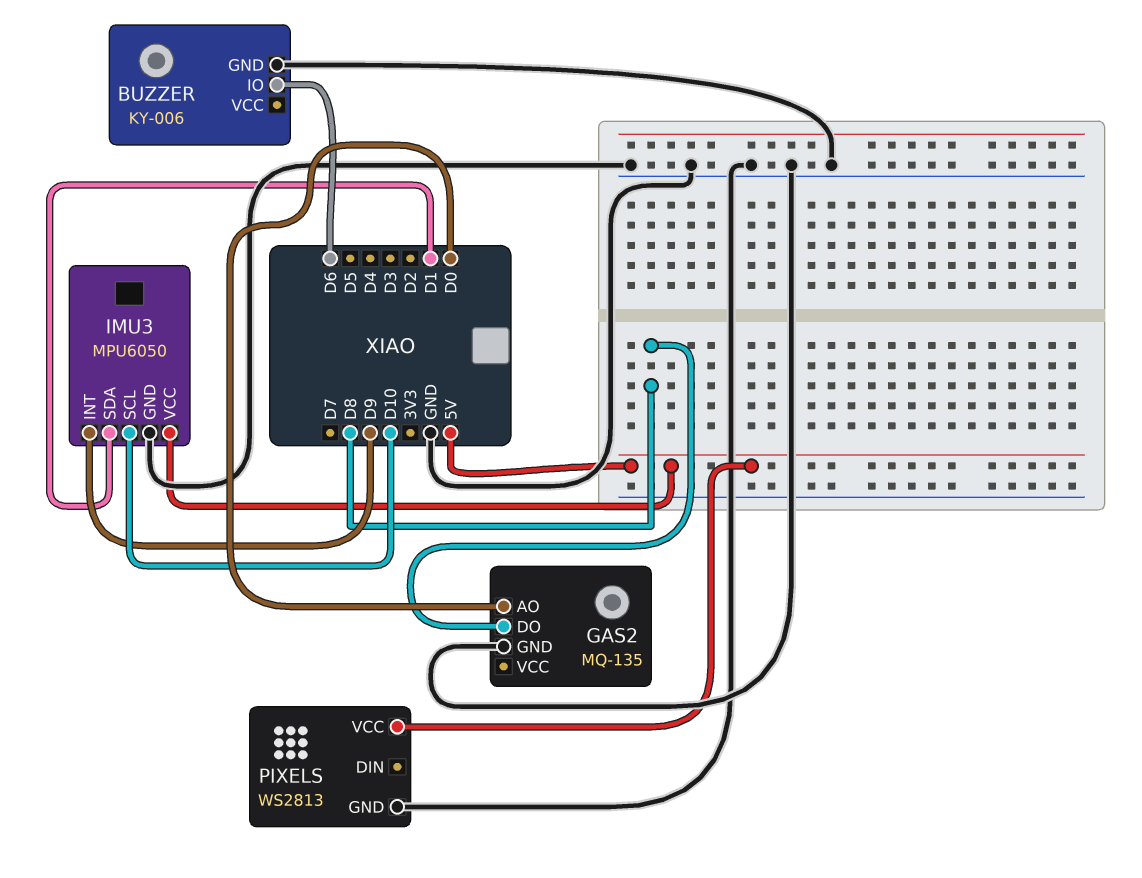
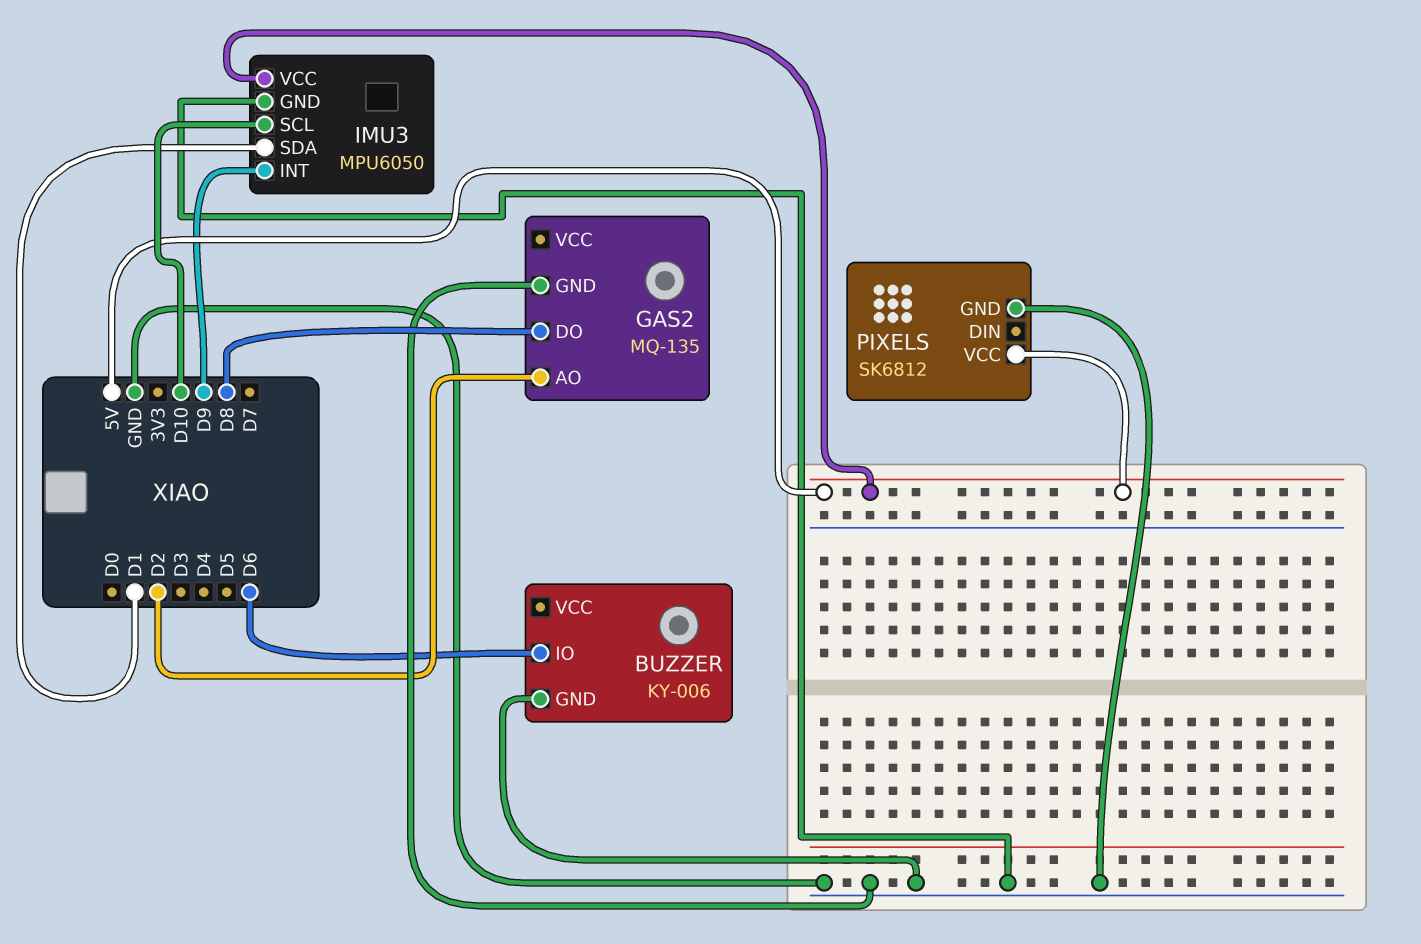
GAS2 pin AO: D0 -> D2
PIXELS: WS2813 -> SK6812

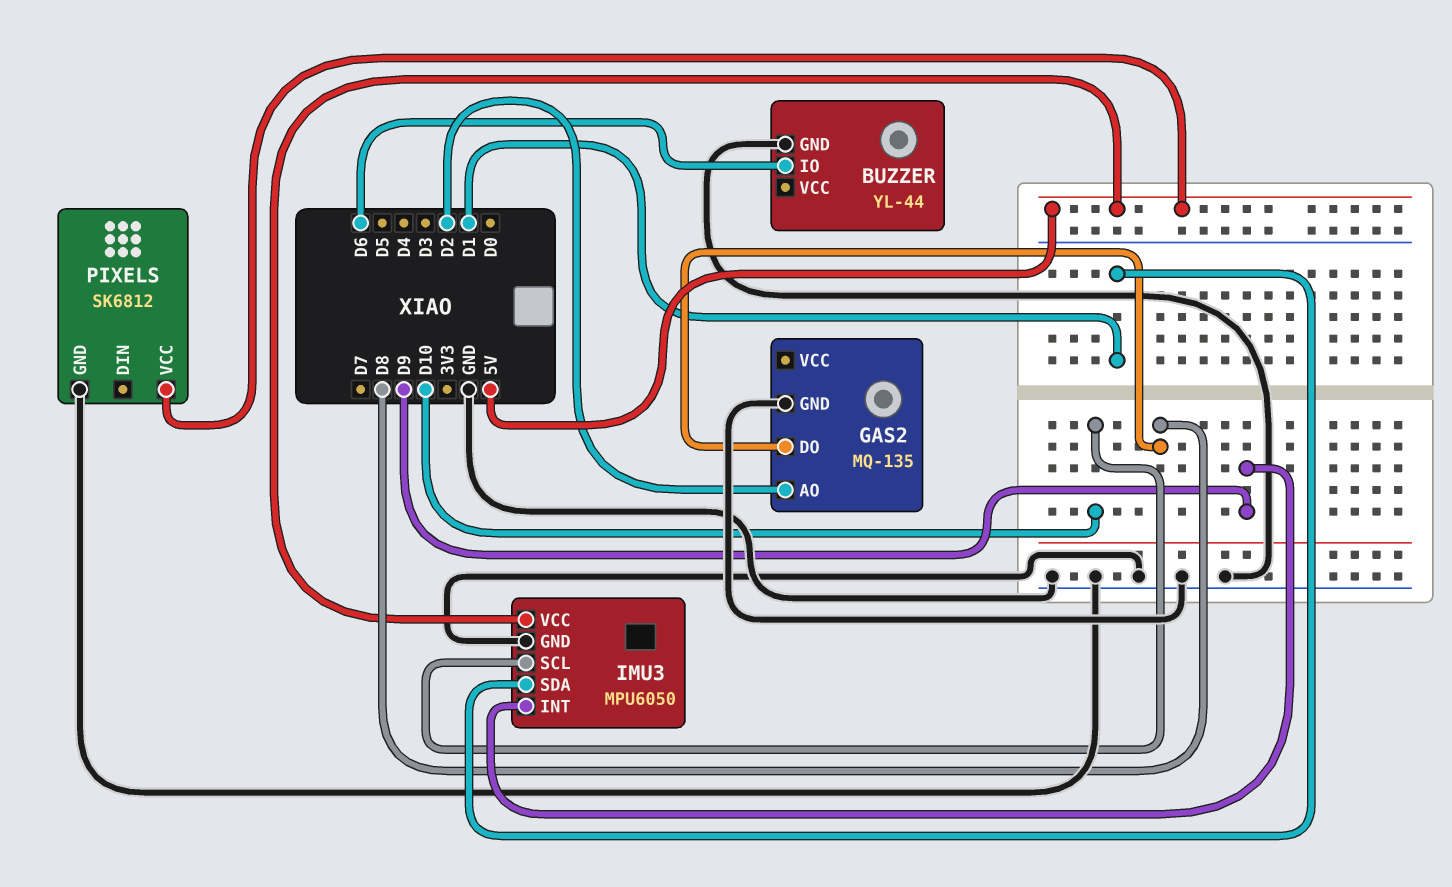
BUZZER: KY-006 -> YL-44

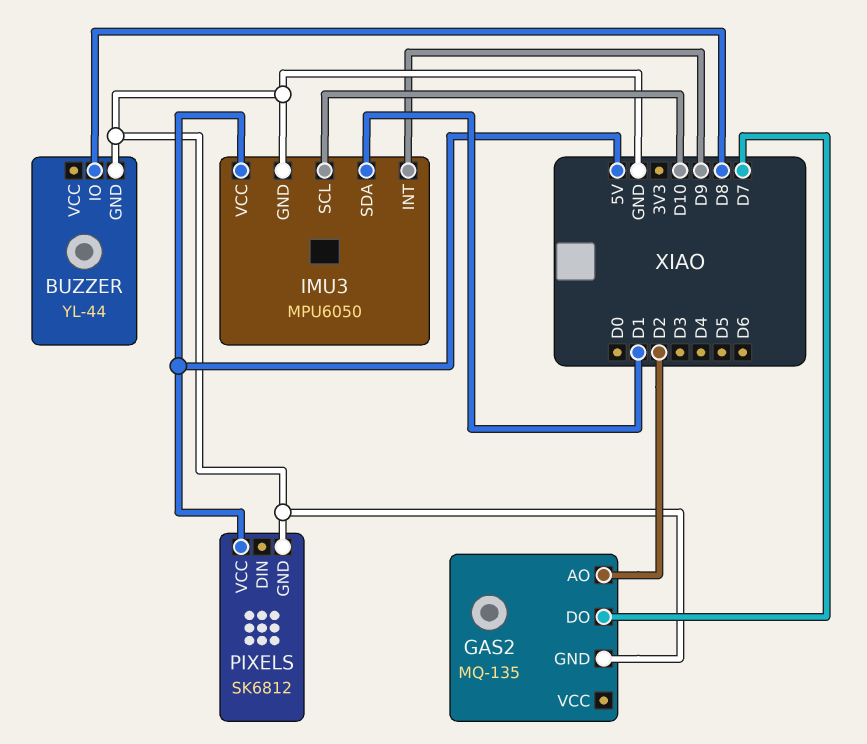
BUZZER pin IO: D6 -> D8
GAS2 pin DO: D8 -> D7

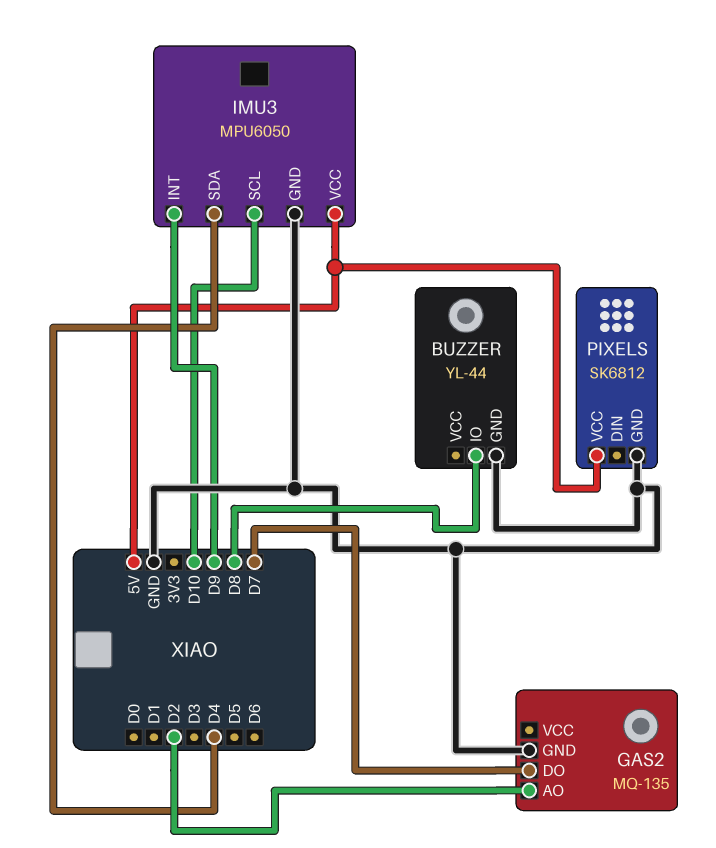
IMU3 pin SDA: D1 -> D4

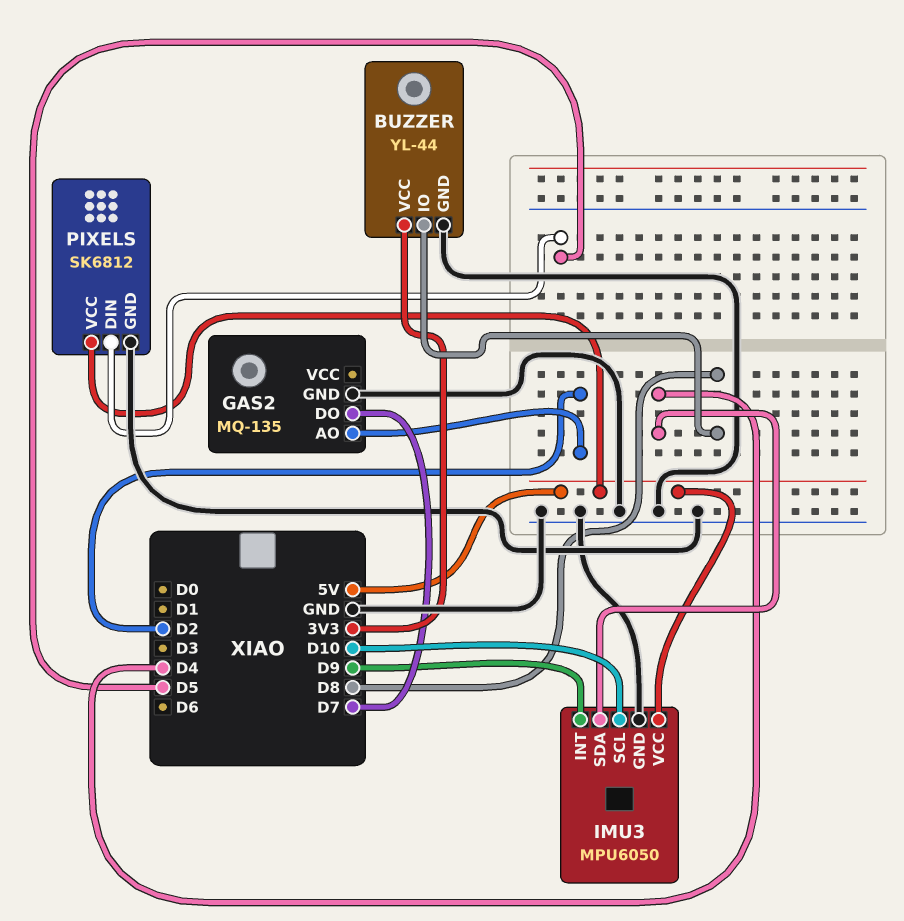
BUZZER pin VCC: none -> 3V3
PIXELS pin DIN: none -> D5

